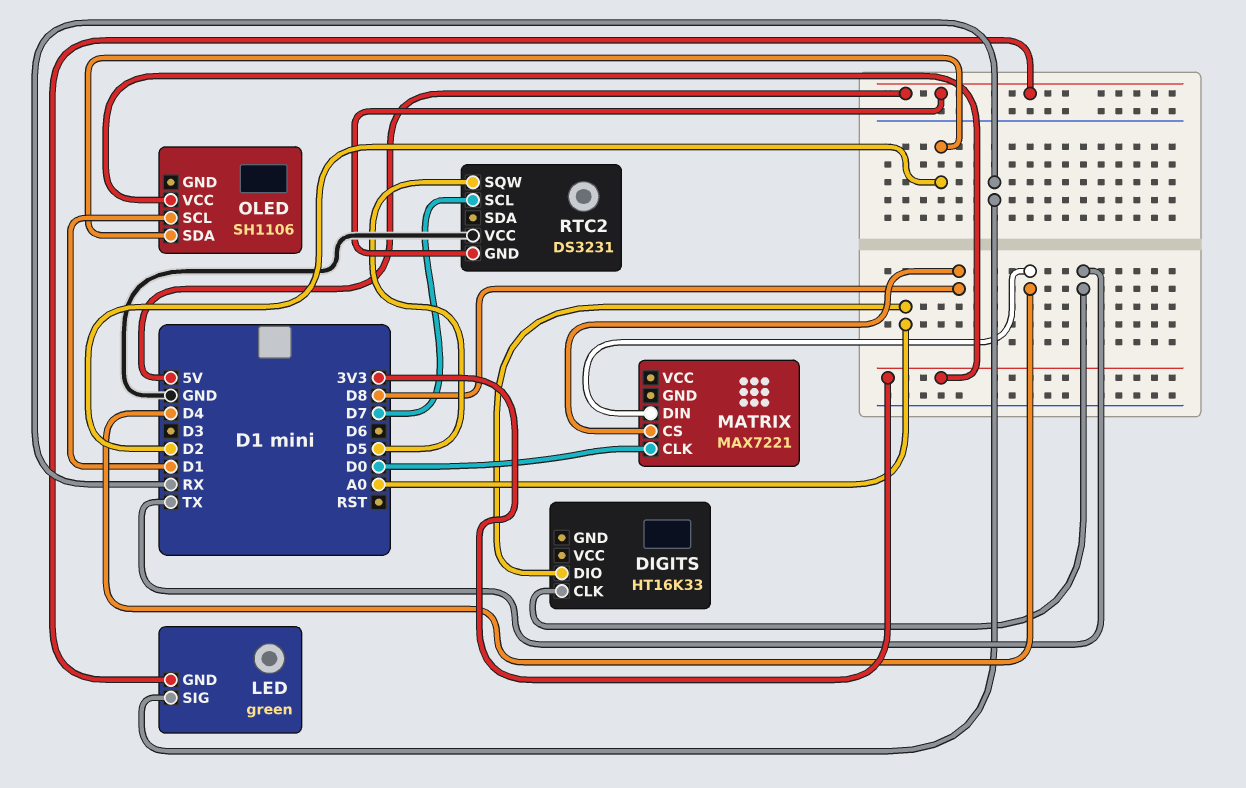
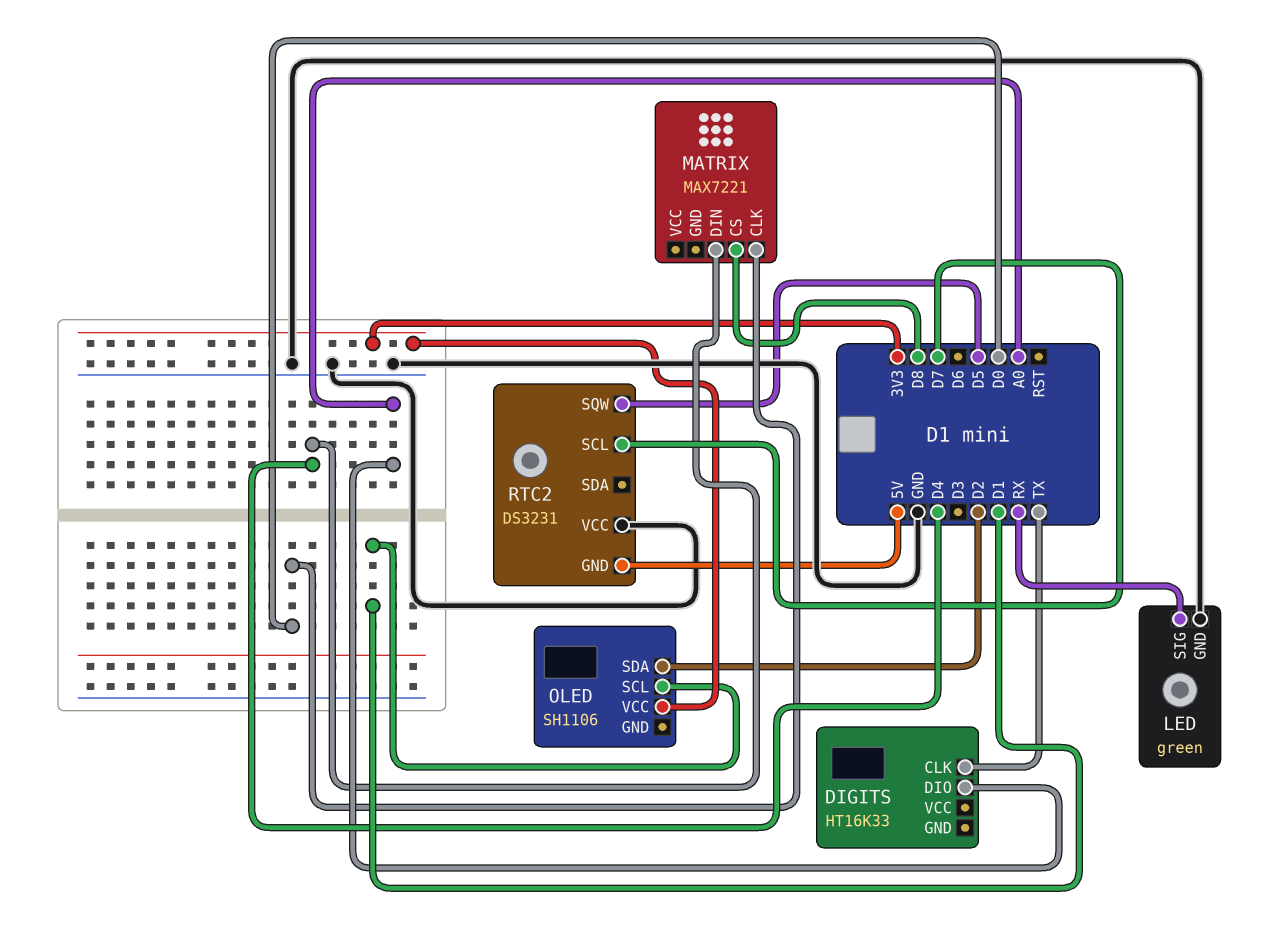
LED pin GND: 5V -> GND

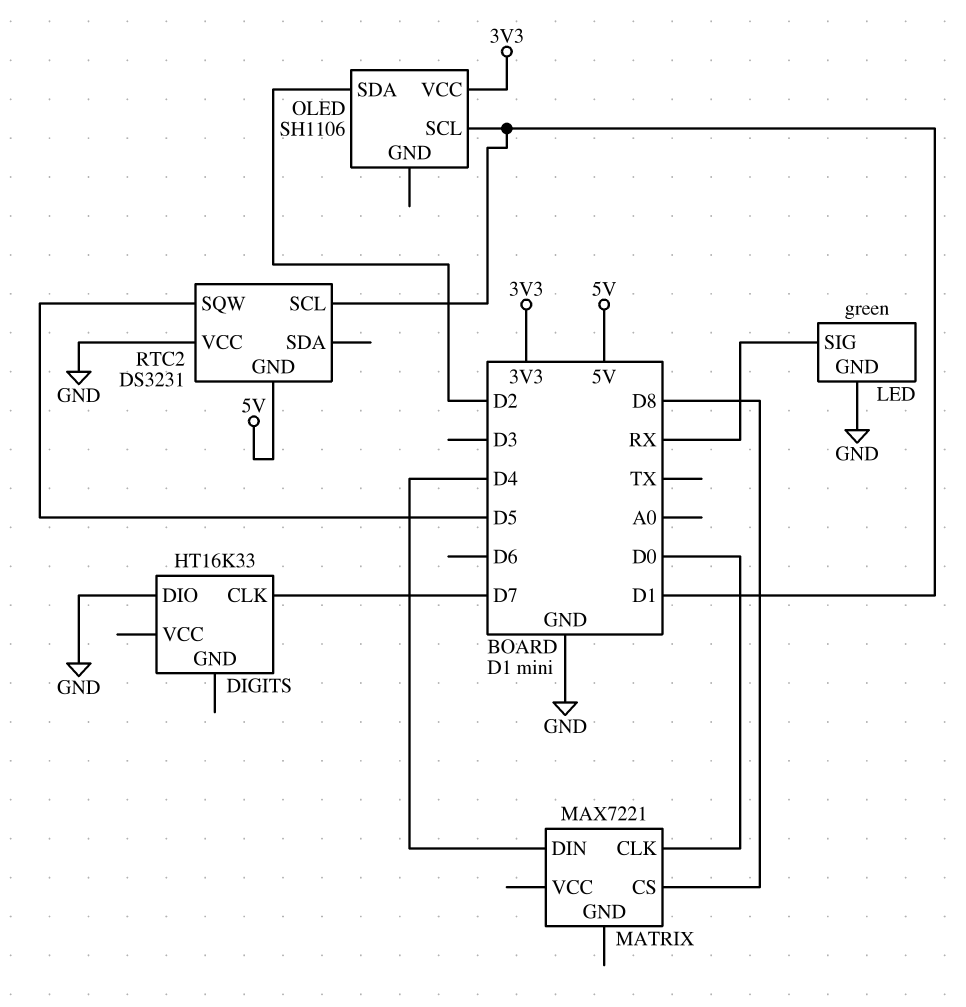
DIGITS pin CLK: TX -> D7
DIGITS pin DIO: A0 -> GND
RTC2 pin SCL: D7 -> D1

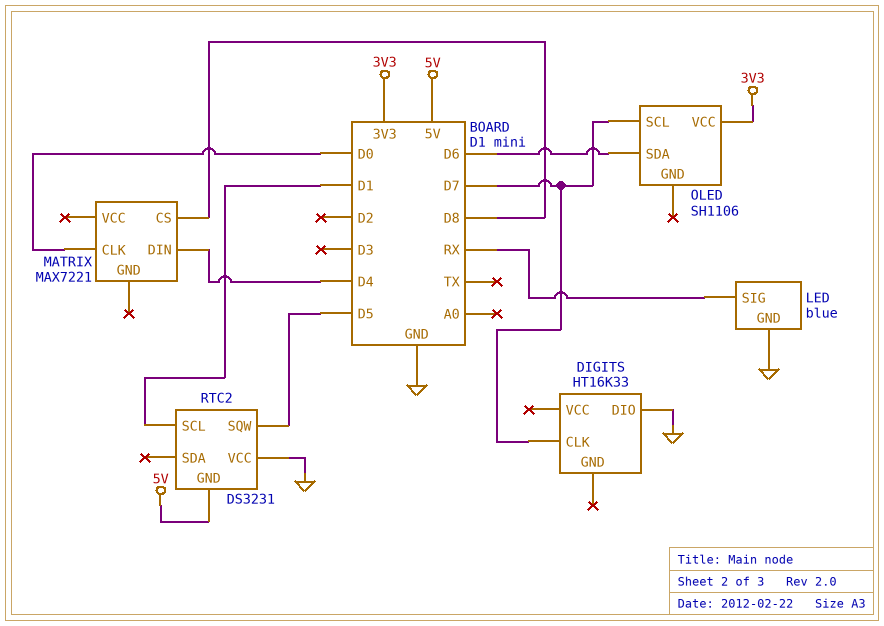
LED: green -> blue
OLED pin SCL: D1 -> D7
OLED pin SDA: D2 -> D6

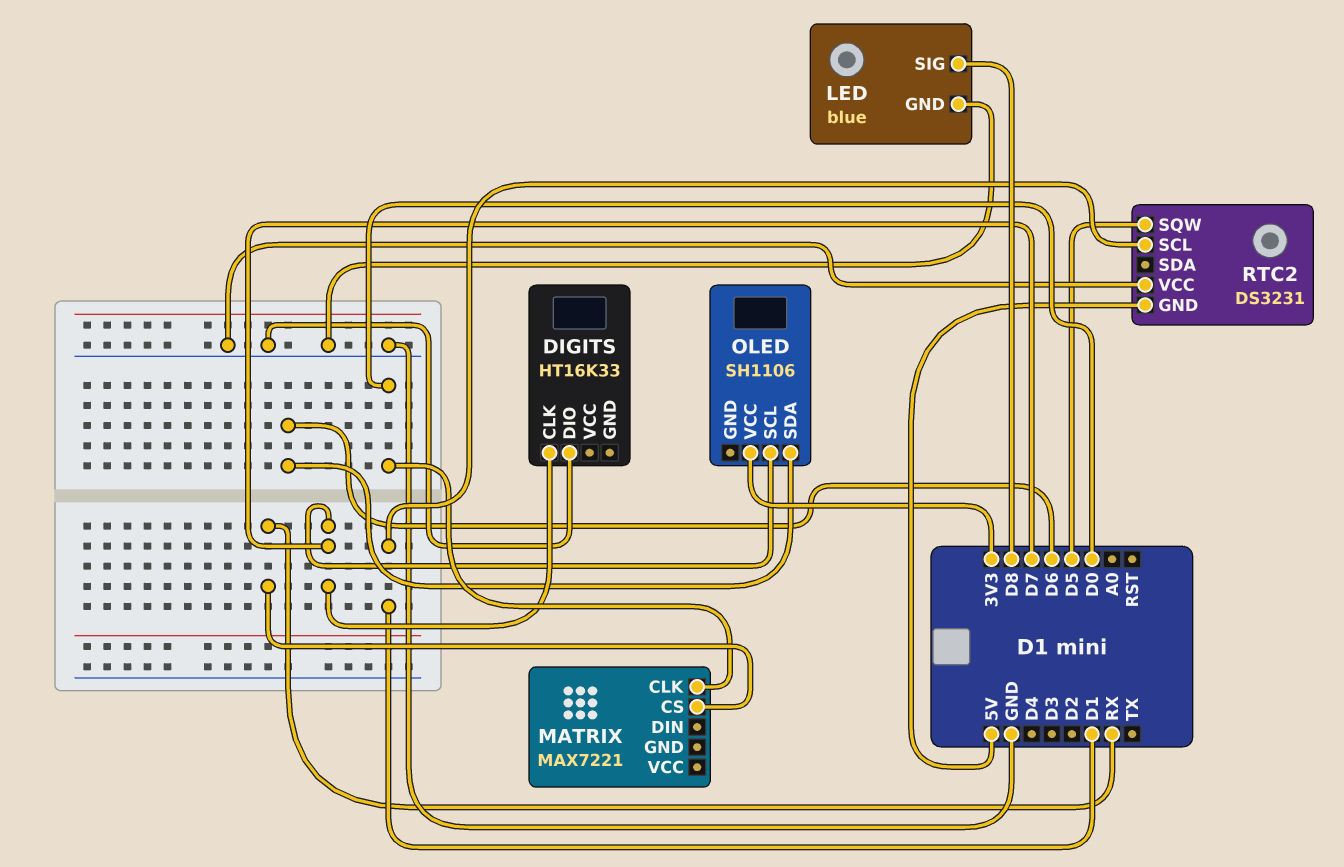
LED pin SIG: RX -> D8
MATRIX pin CS: D8 -> RX
MATRIX pin DIN: D4 -> none

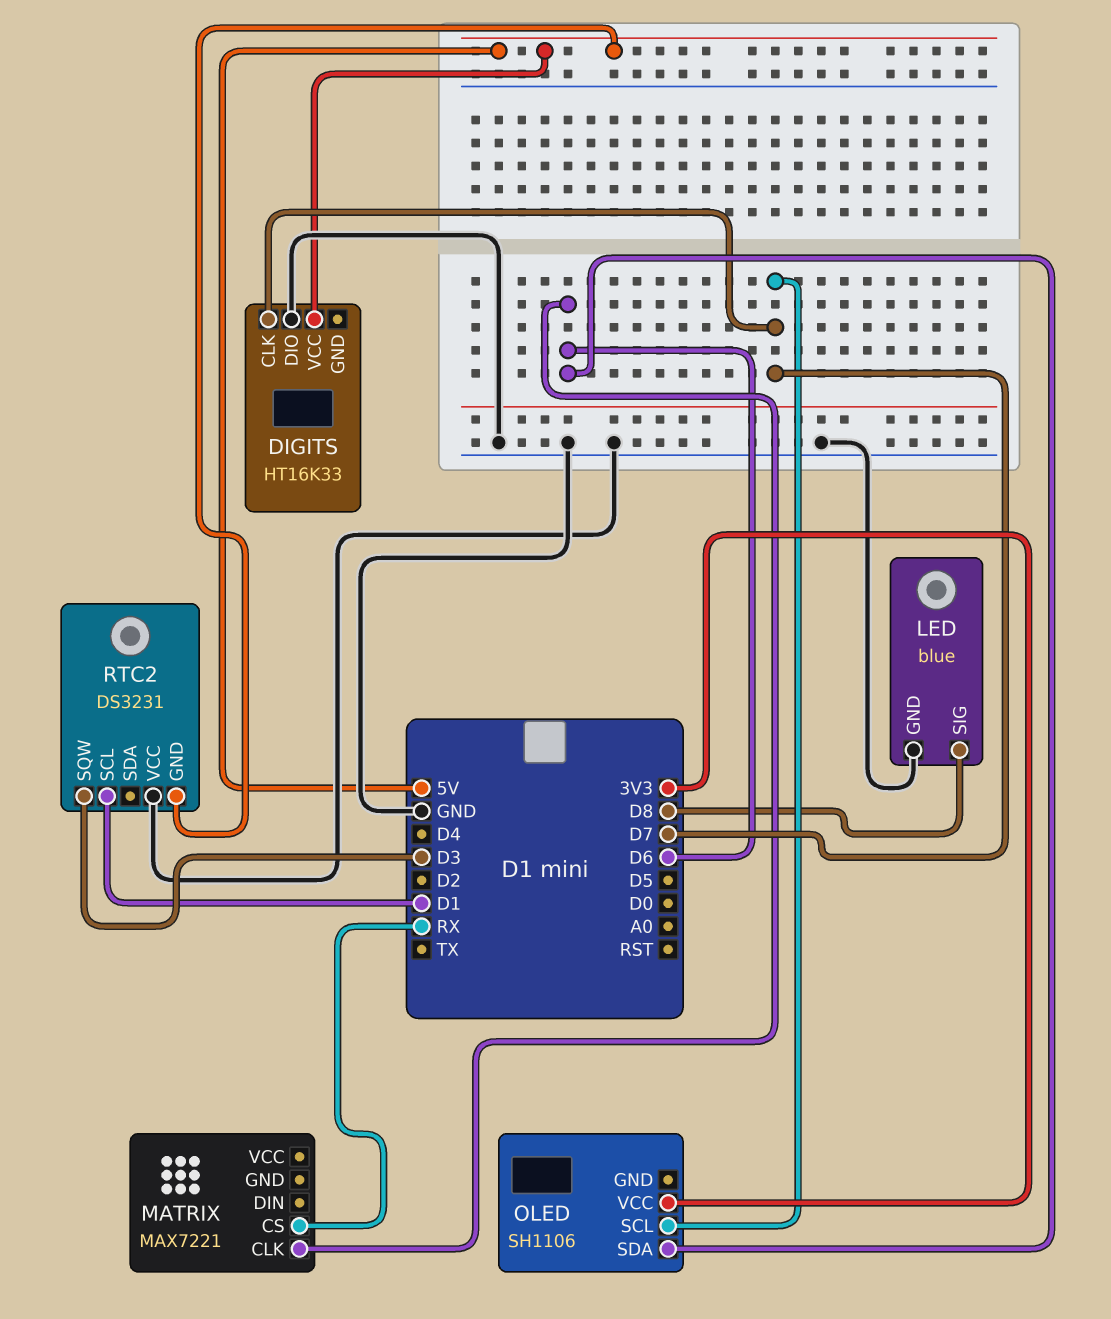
DIGITS pin VCC: none -> 5V
MATRIX pin CLK: D0 -> D6
RTC2 pin SQW: D5 -> D3

